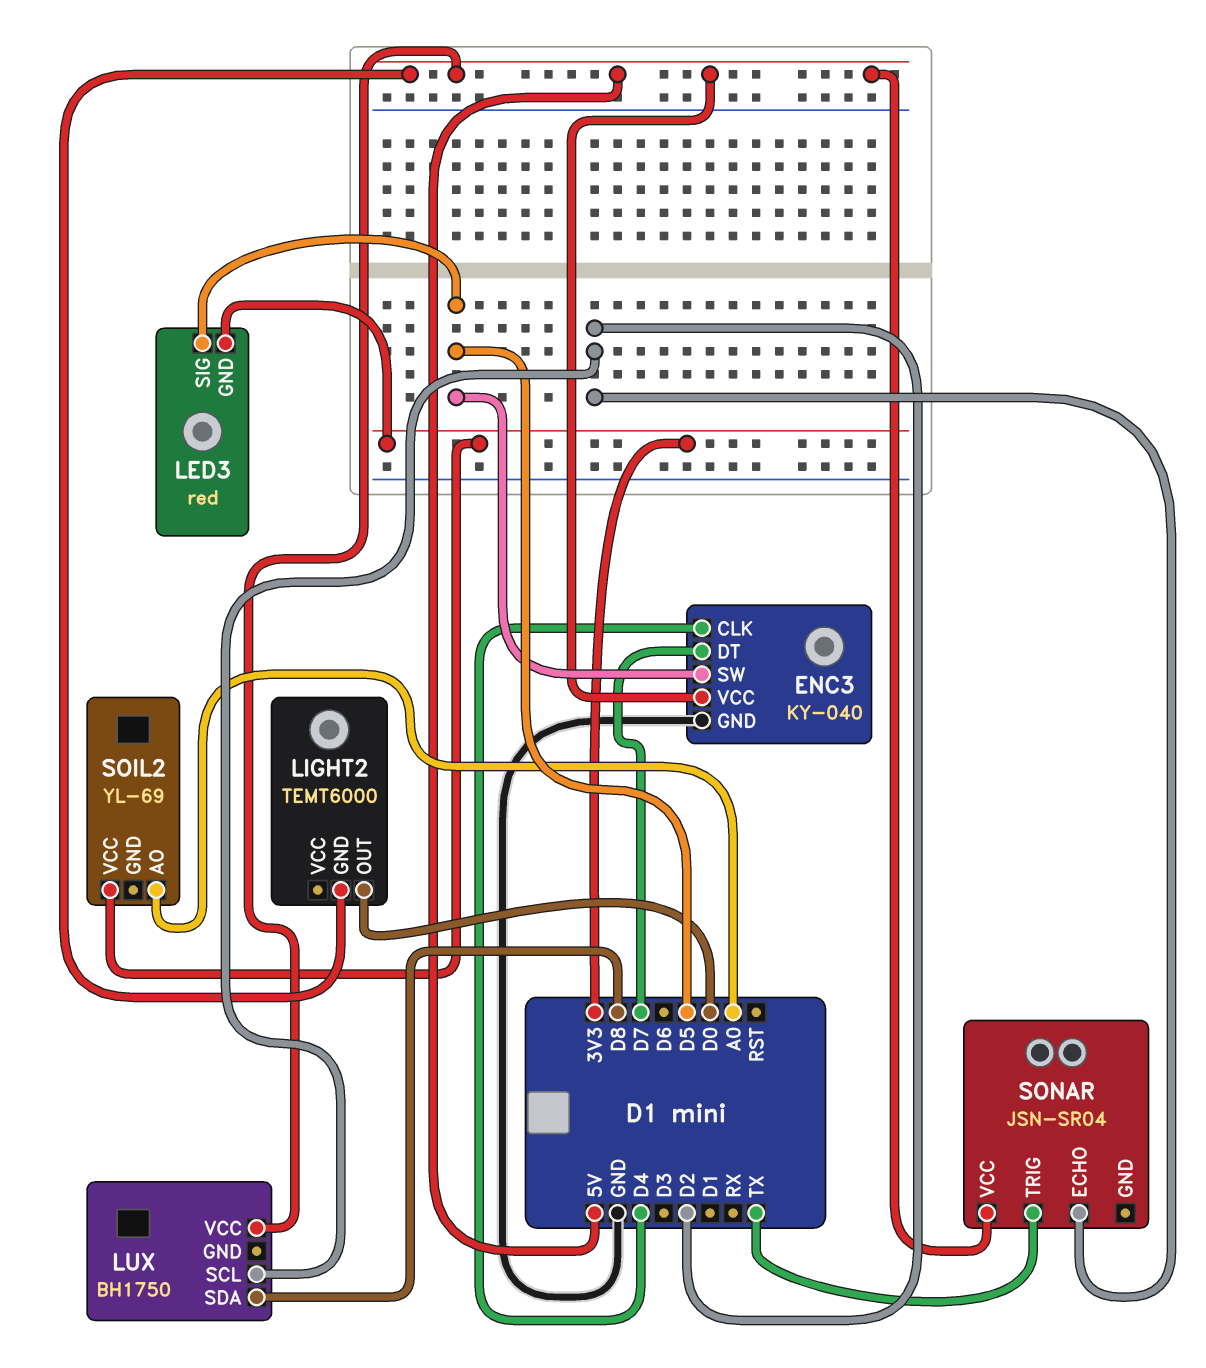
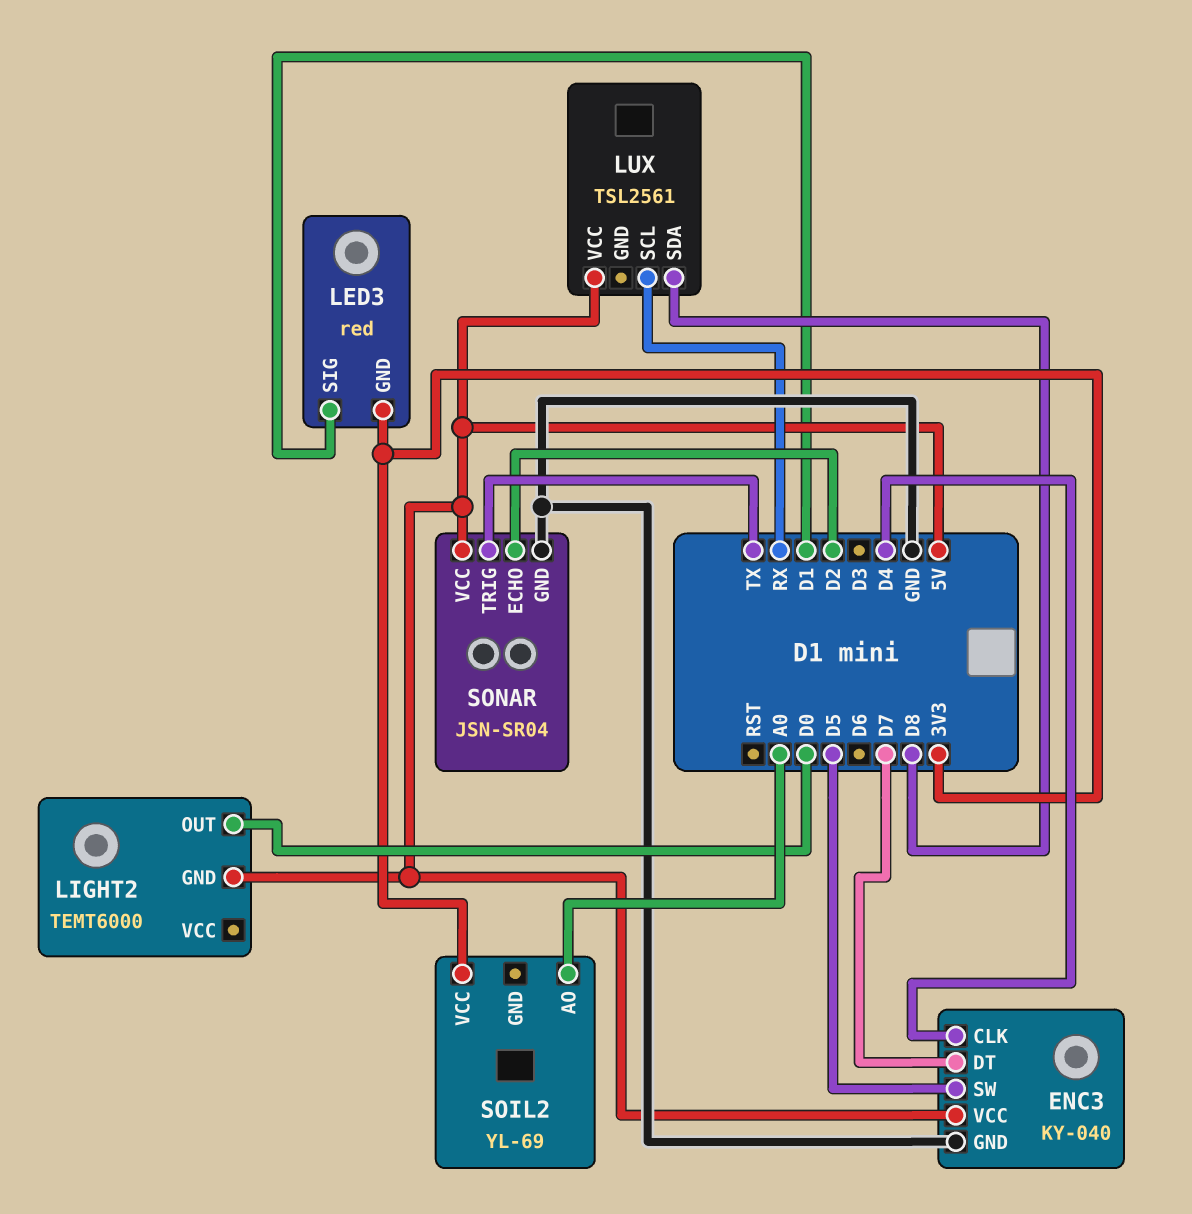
LED3 pin SIG: D5 -> D1
LUX: BH1750 -> TSL2561
LUX pin SCL: D2 -> RX
SONAR pin GND: none -> GND

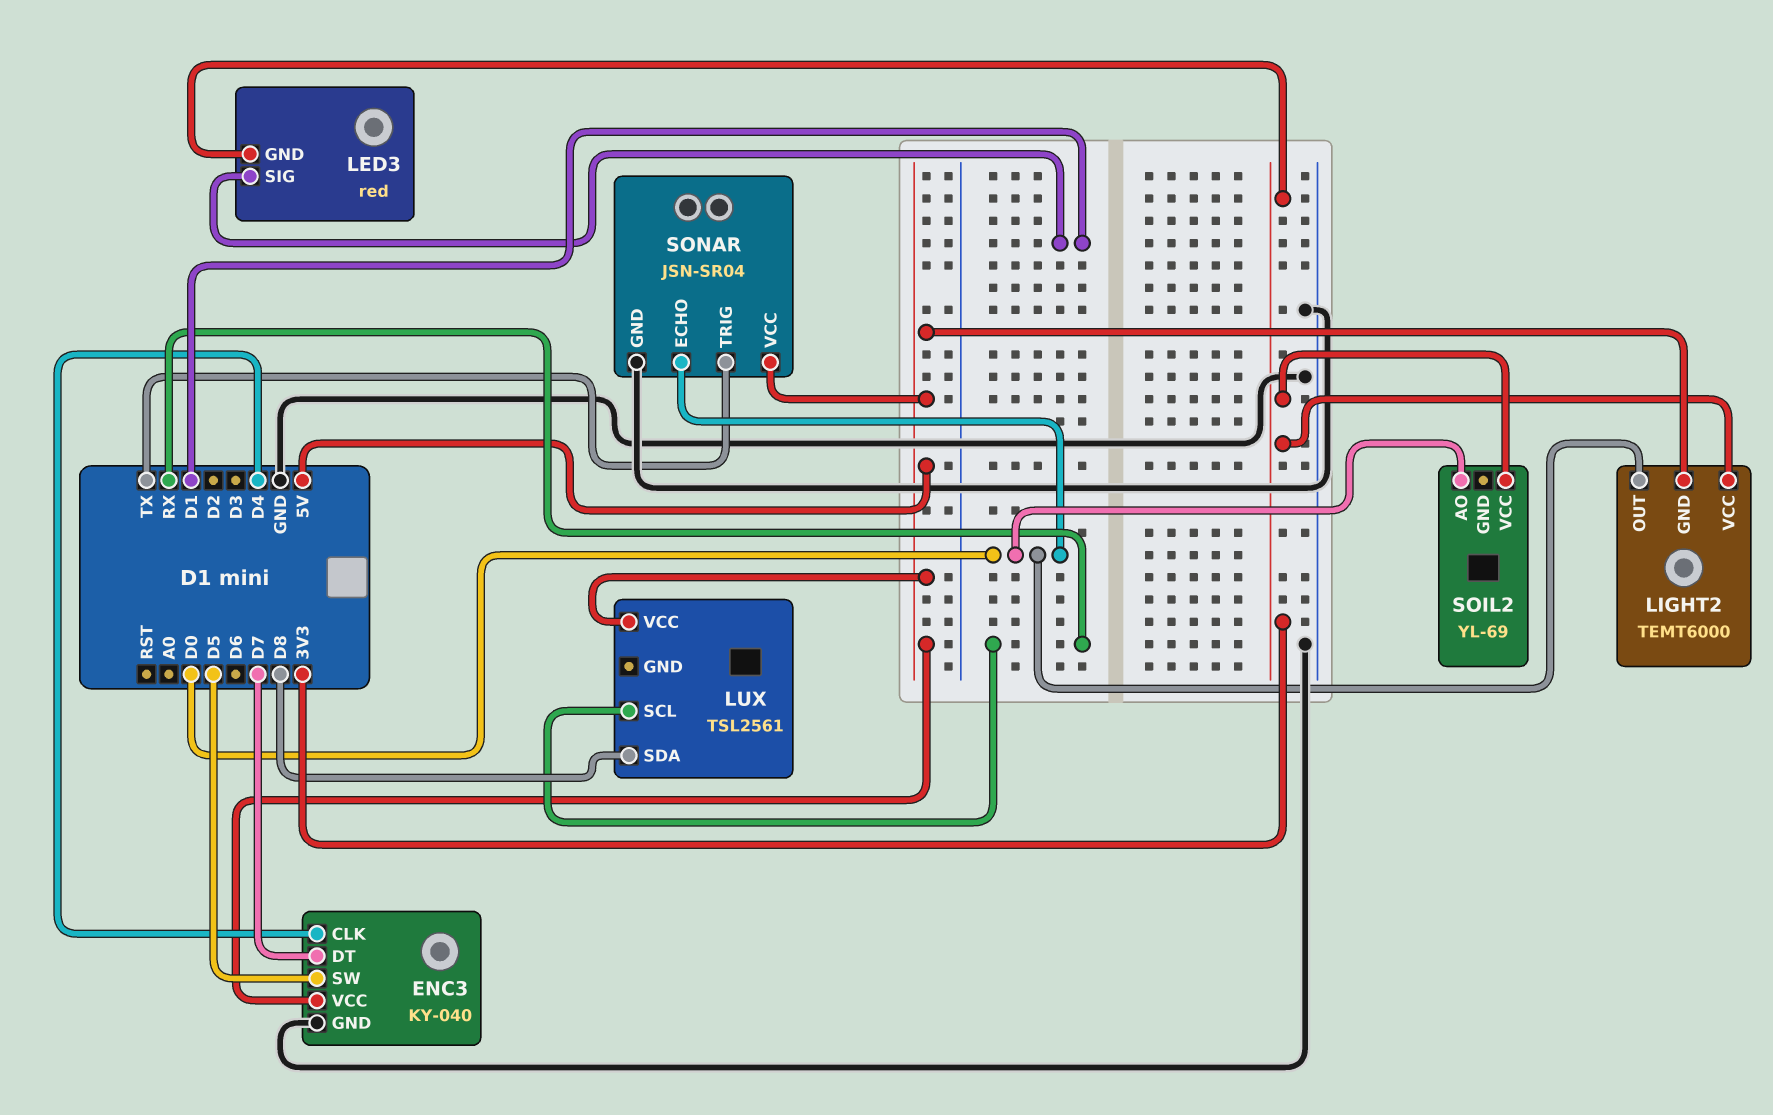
LIGHT2 pin VCC: none -> 3V3
SOIL2 pin AO: A0 -> D0
SONAR pin ECHO: D2 -> D0

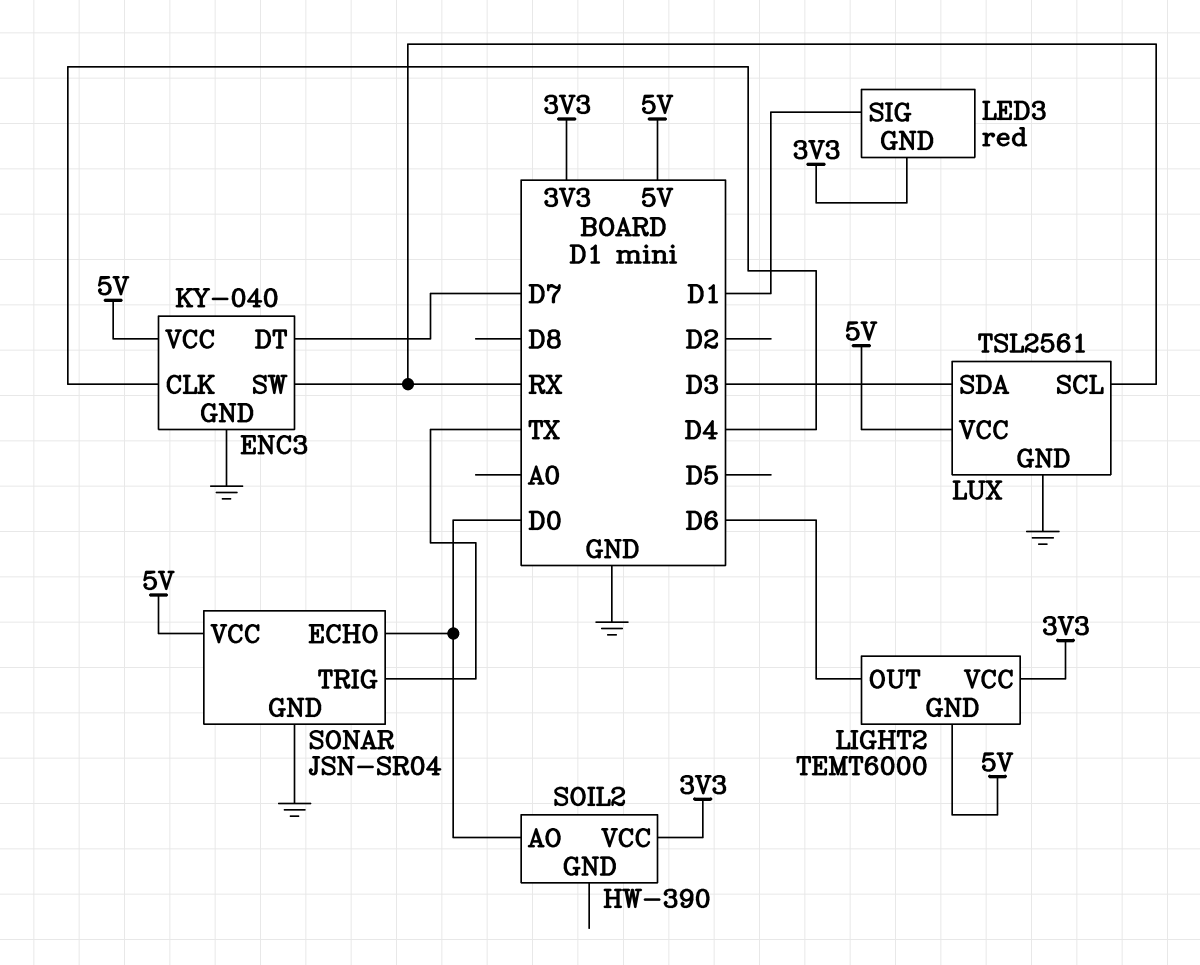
ENC3 pin SW: D5 -> RX
LIGHT2 pin OUT: D0 -> D6
LUX pin GND: none -> GND
LUX pin SDA: D8 -> D3
SOIL2: YL-69 -> HW-390

